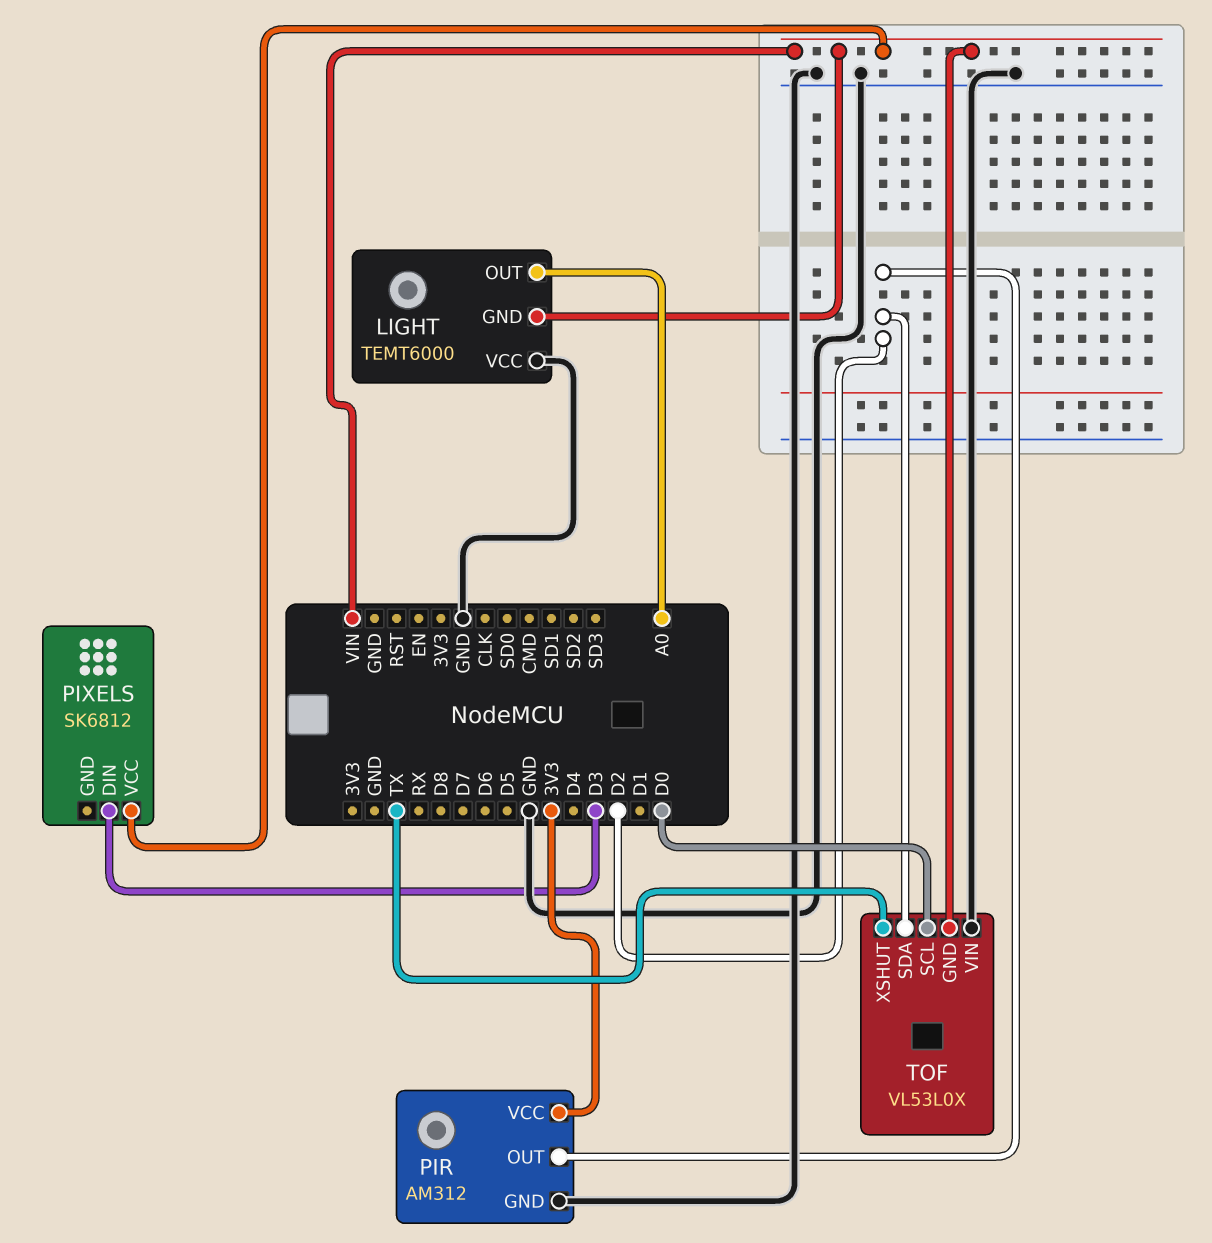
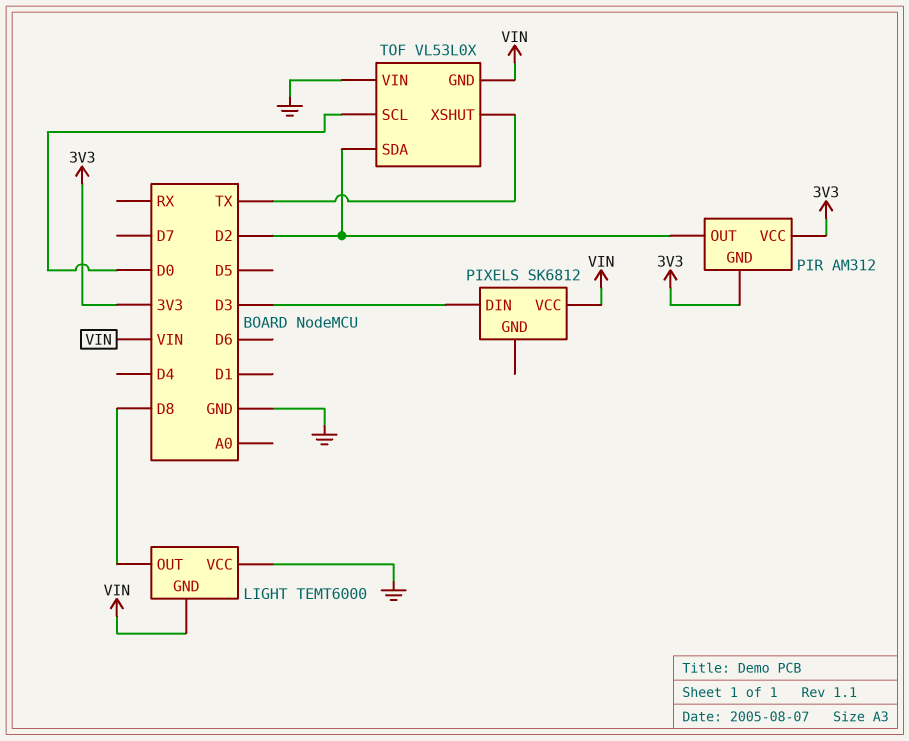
LIGHT pin OUT: A0 -> D8
PIR pin GND: GND -> 3V3

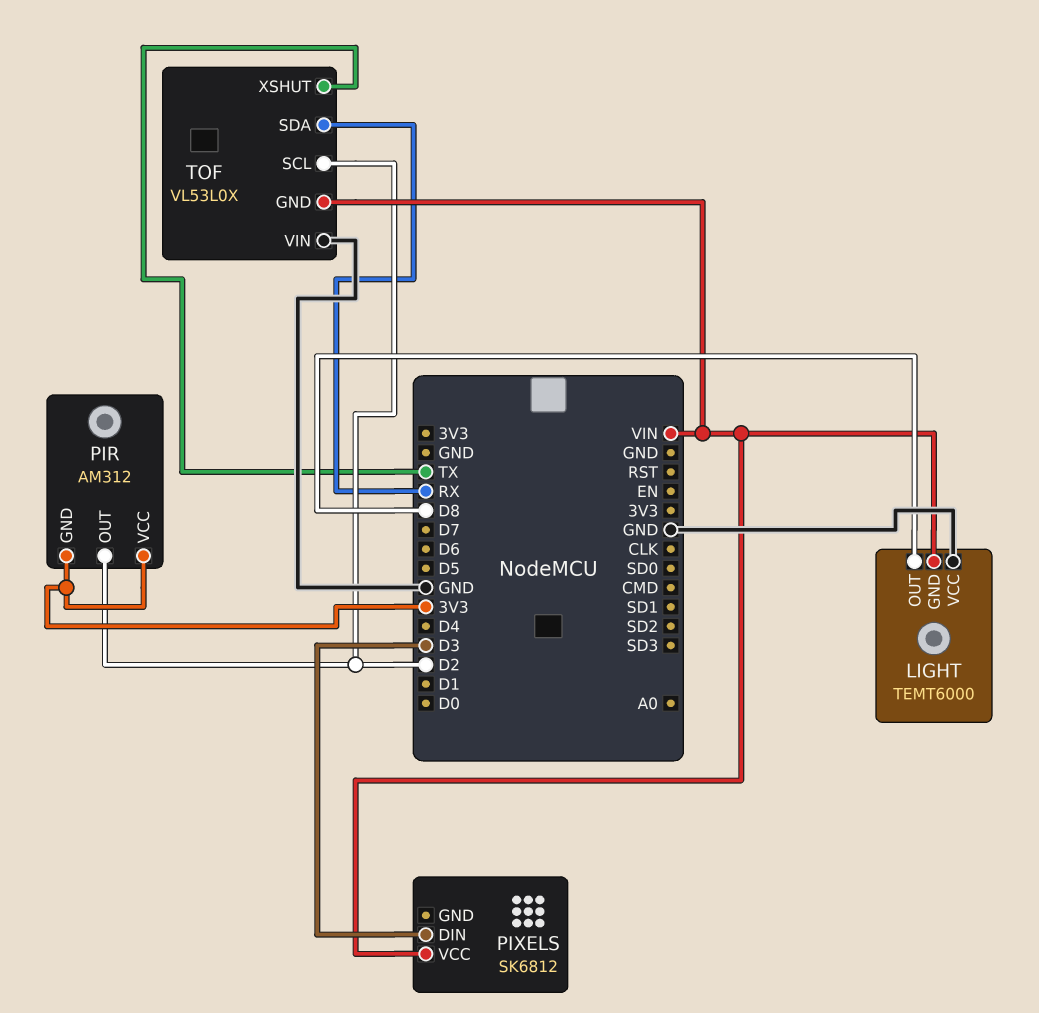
TOF pin SCL: D0 -> D2
TOF pin SDA: D2 -> RX

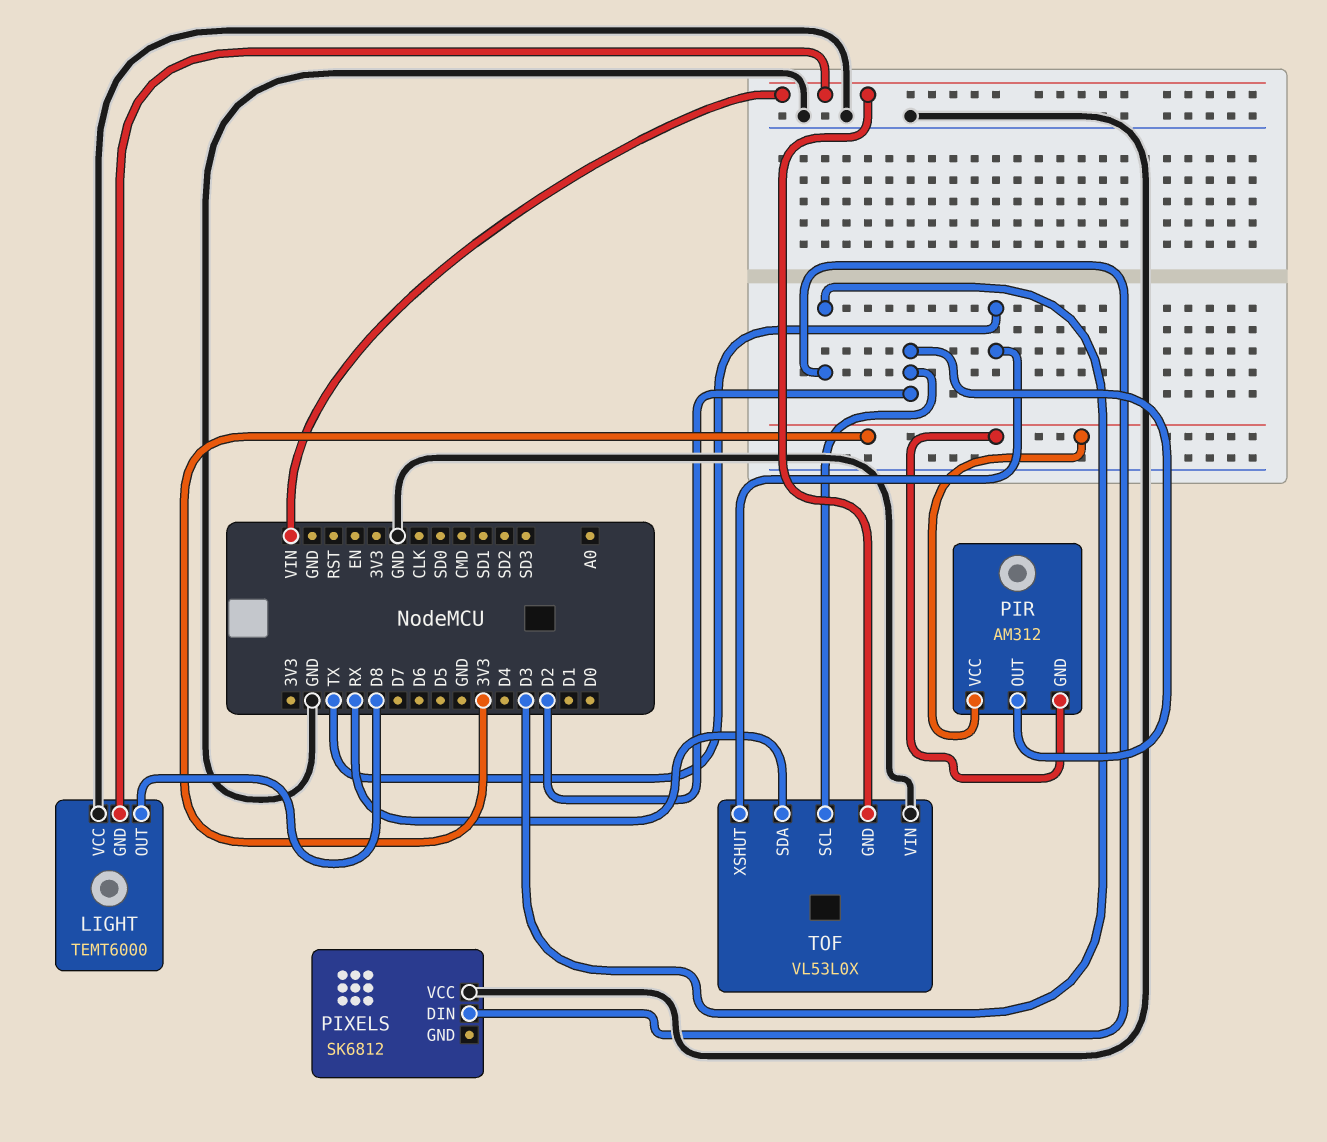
PIXELS pin VCC: VIN -> GND

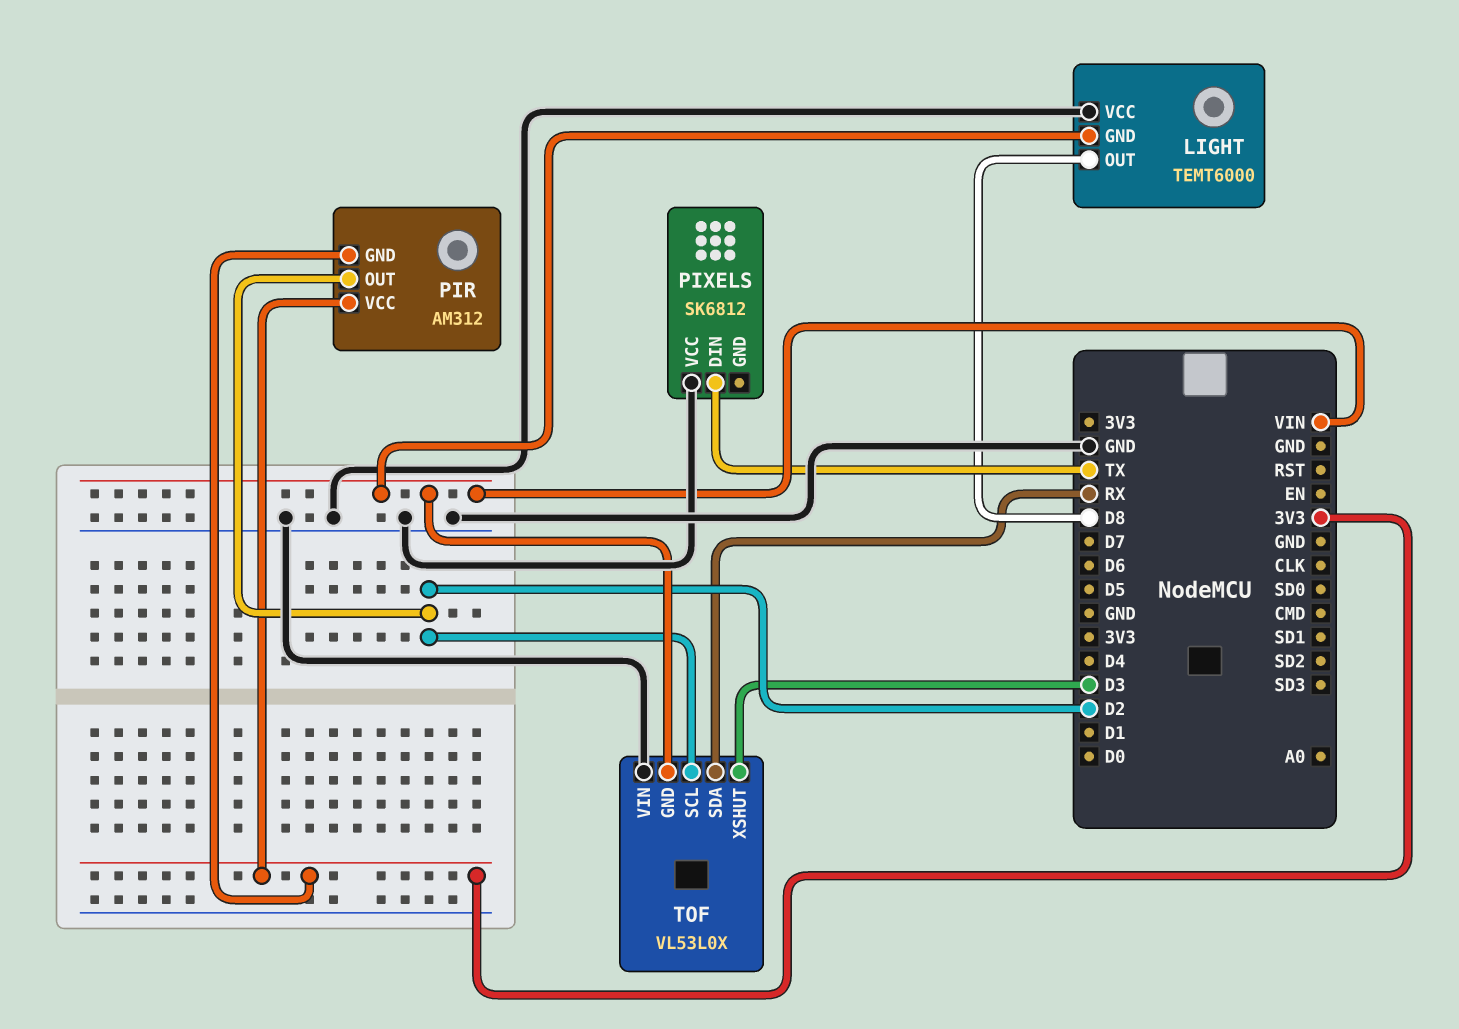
PIXELS pin DIN: D3 -> TX
TOF pin XSHUT: TX -> D3

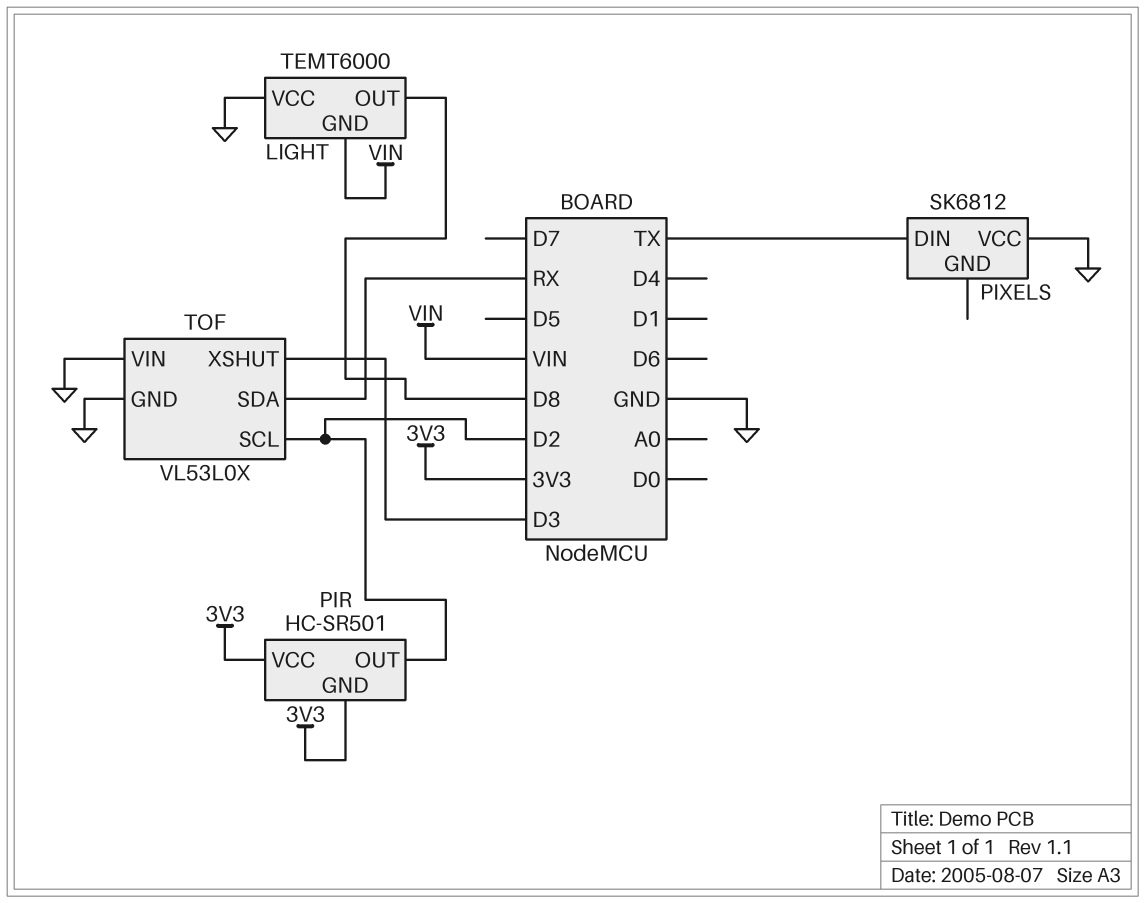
PIR: AM312 -> HC-SR501
TOF pin GND: VIN -> GND

